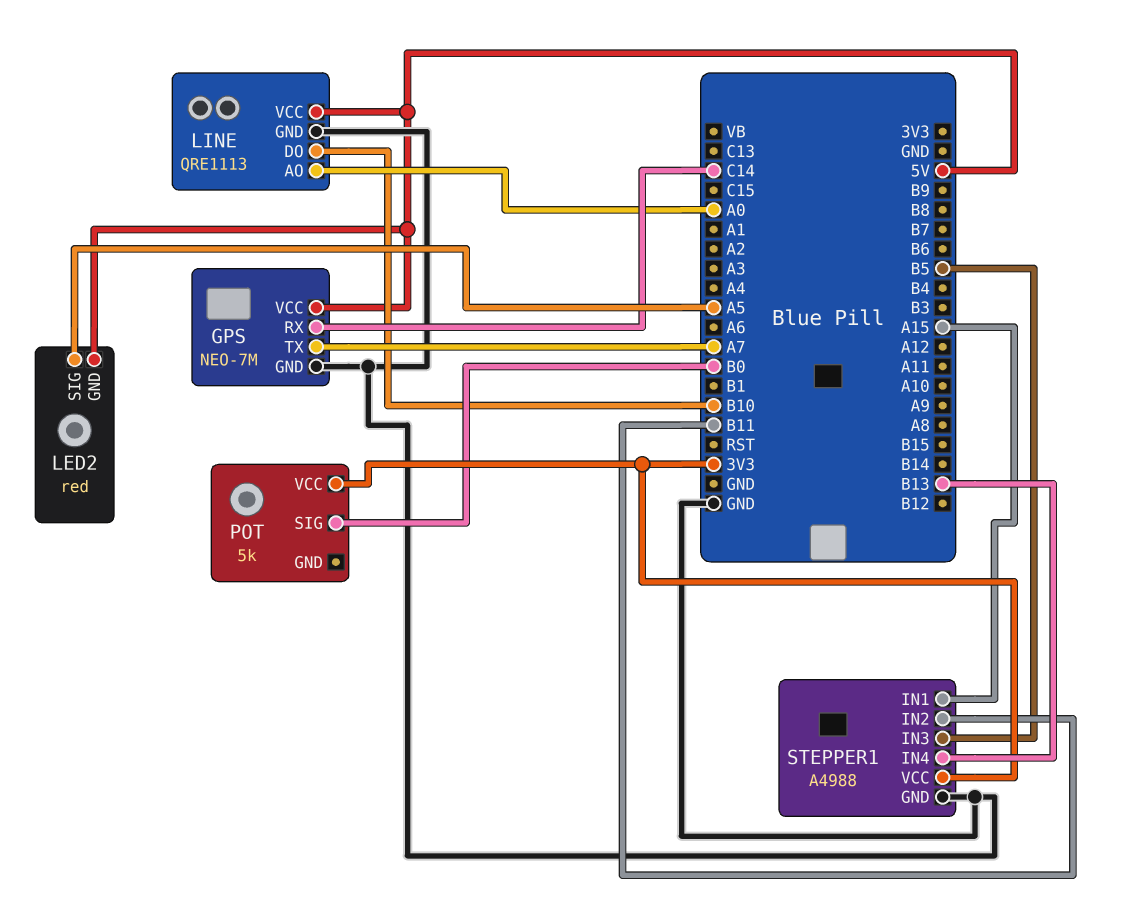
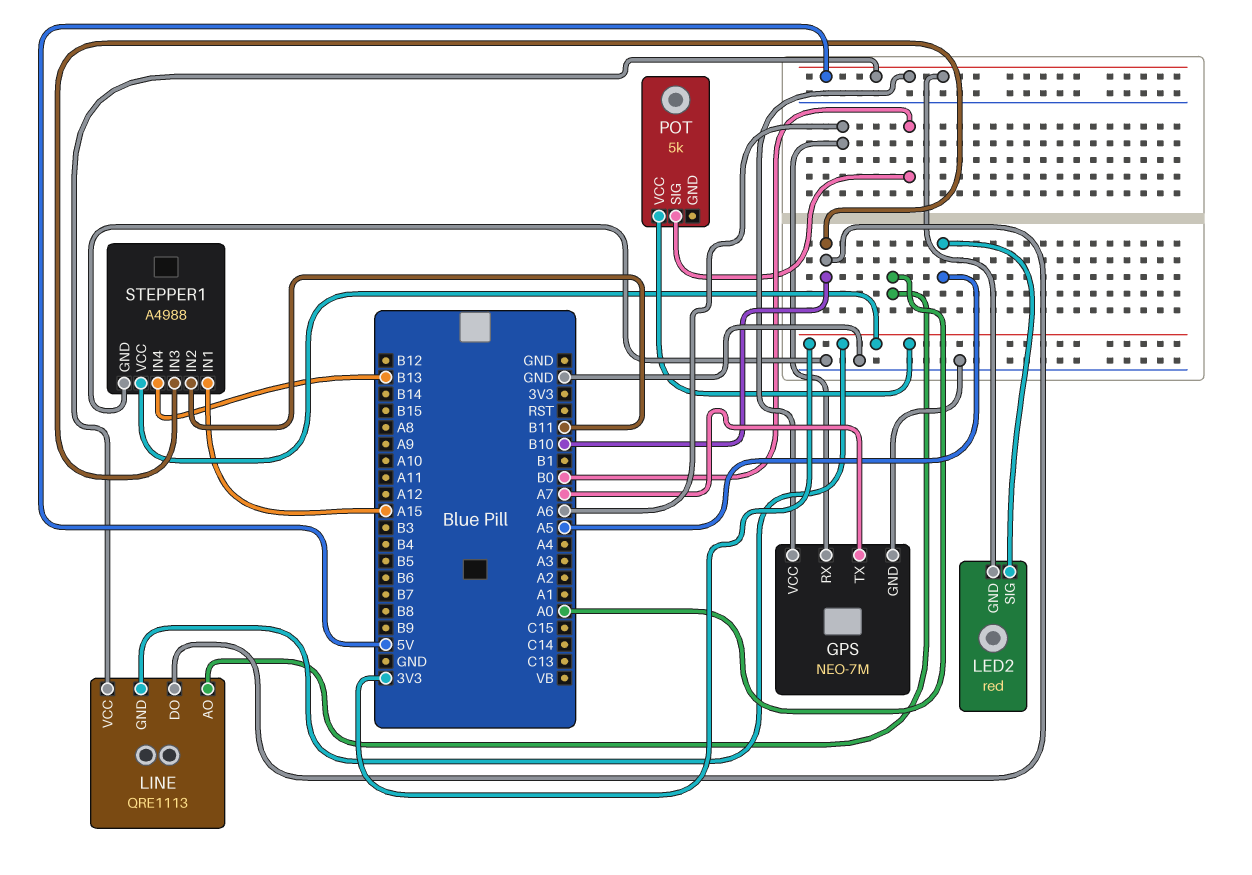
GPS pin RX: C14 -> A6
LINE pin GND: GND -> 3V3
STEPPER1 pin IN3: B5 -> B10

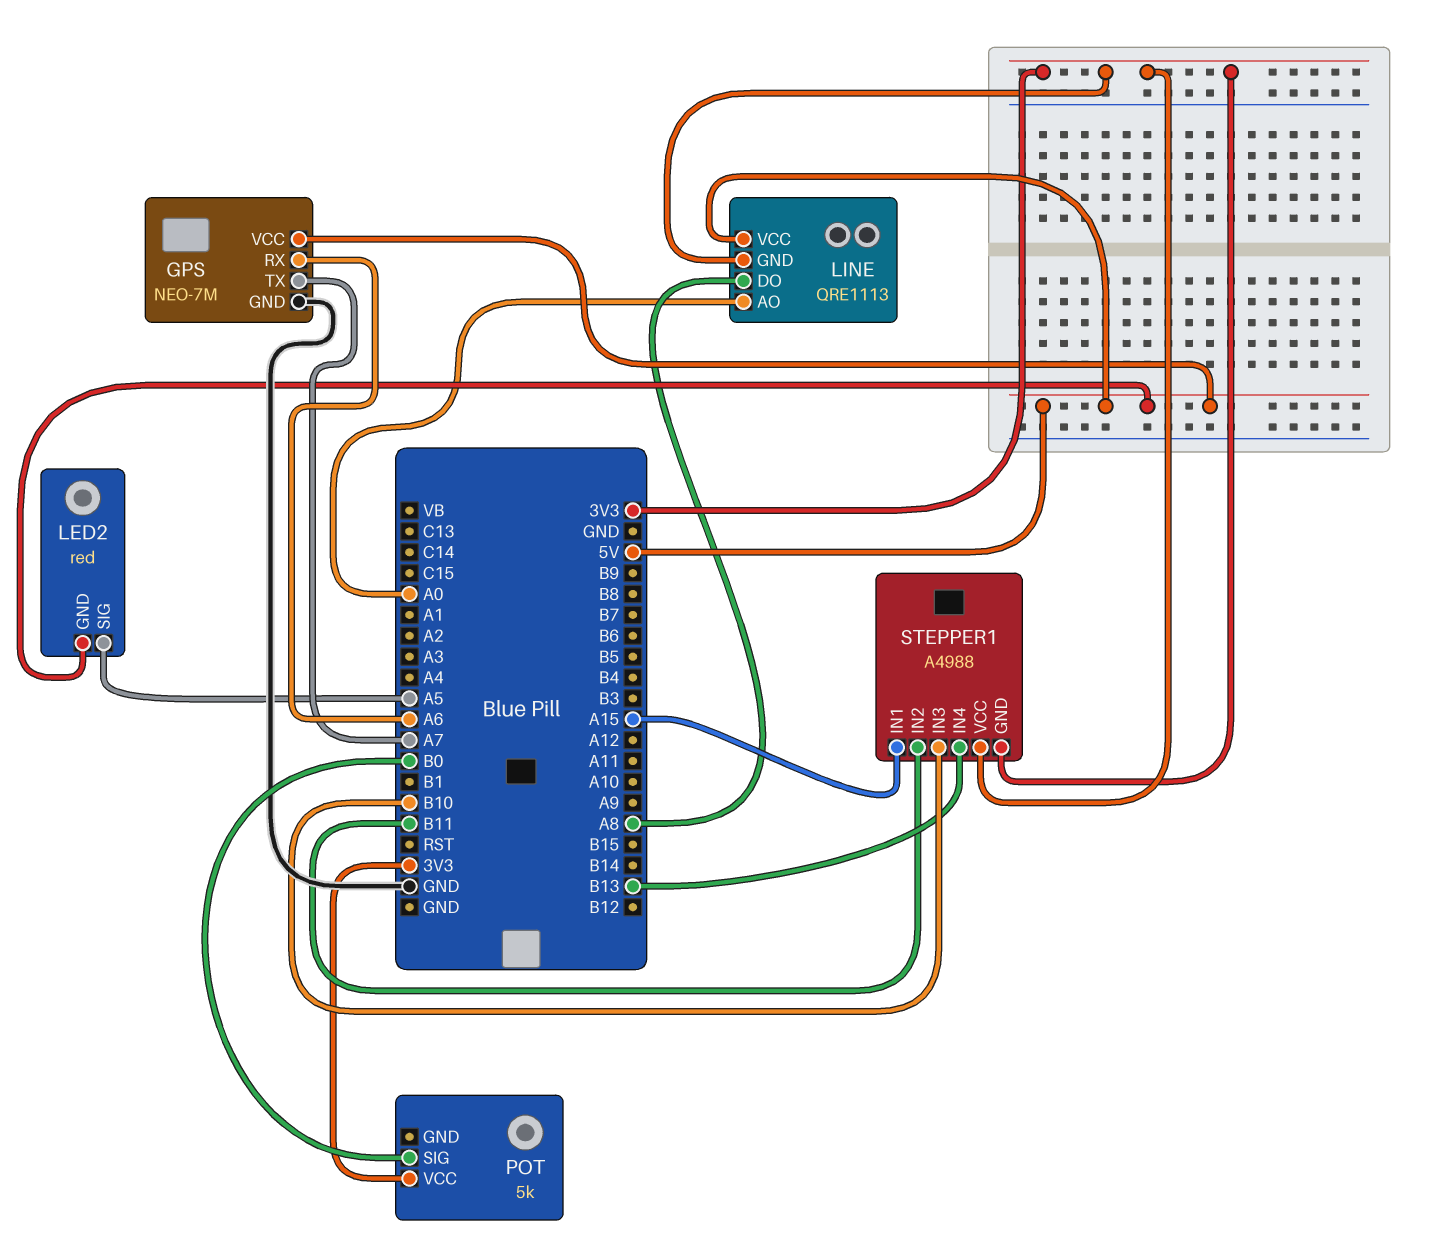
LINE pin DO: B10 -> A8
STEPPER1 pin GND: GND -> 3V3

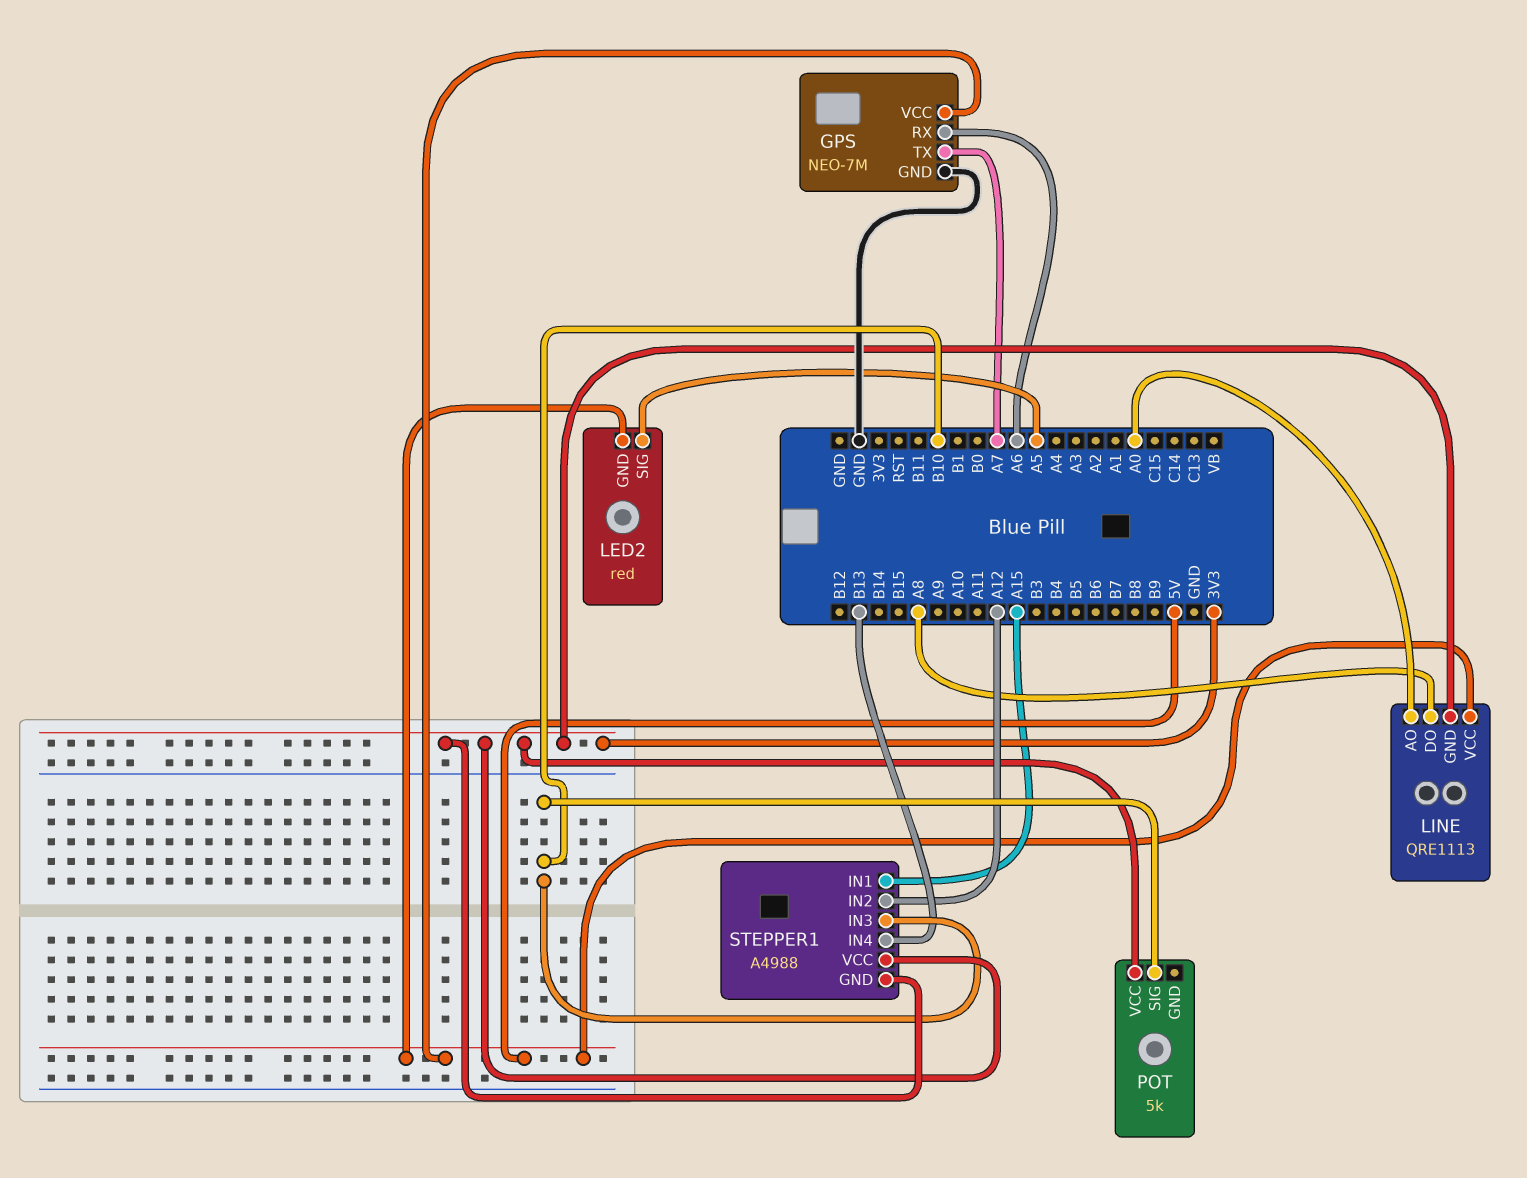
POT pin SIG: B0 -> B10
STEPPER1 pin IN2: B11 -> A12

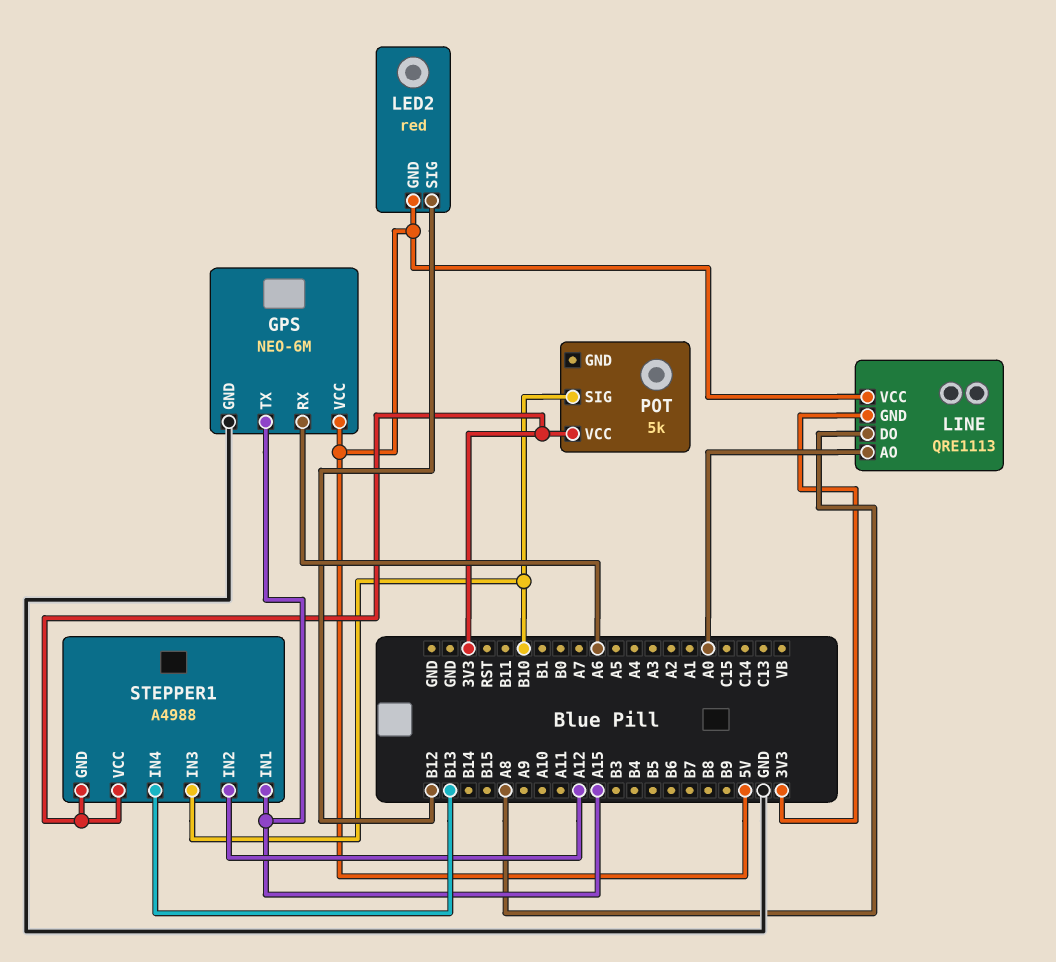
GPS: NEO-7M -> NEO-6M
GPS pin TX: A7 -> A15
LED2 pin SIG: A5 -> B12

